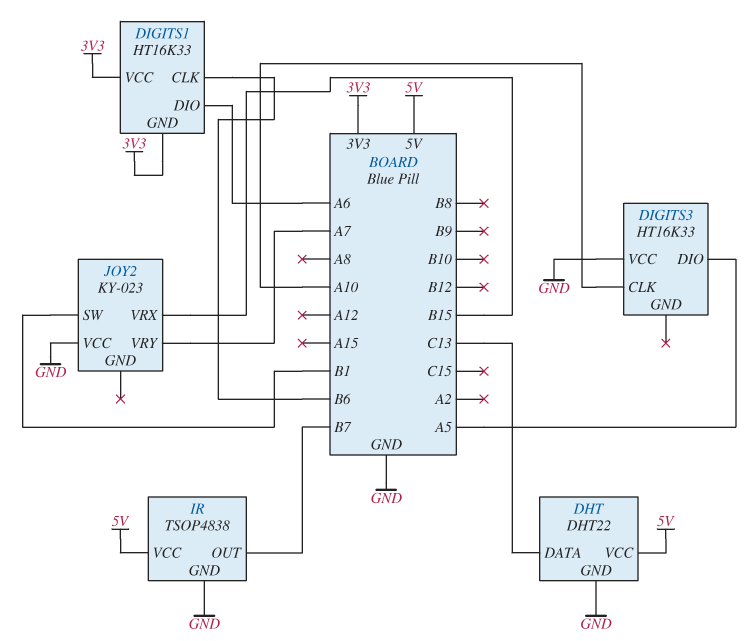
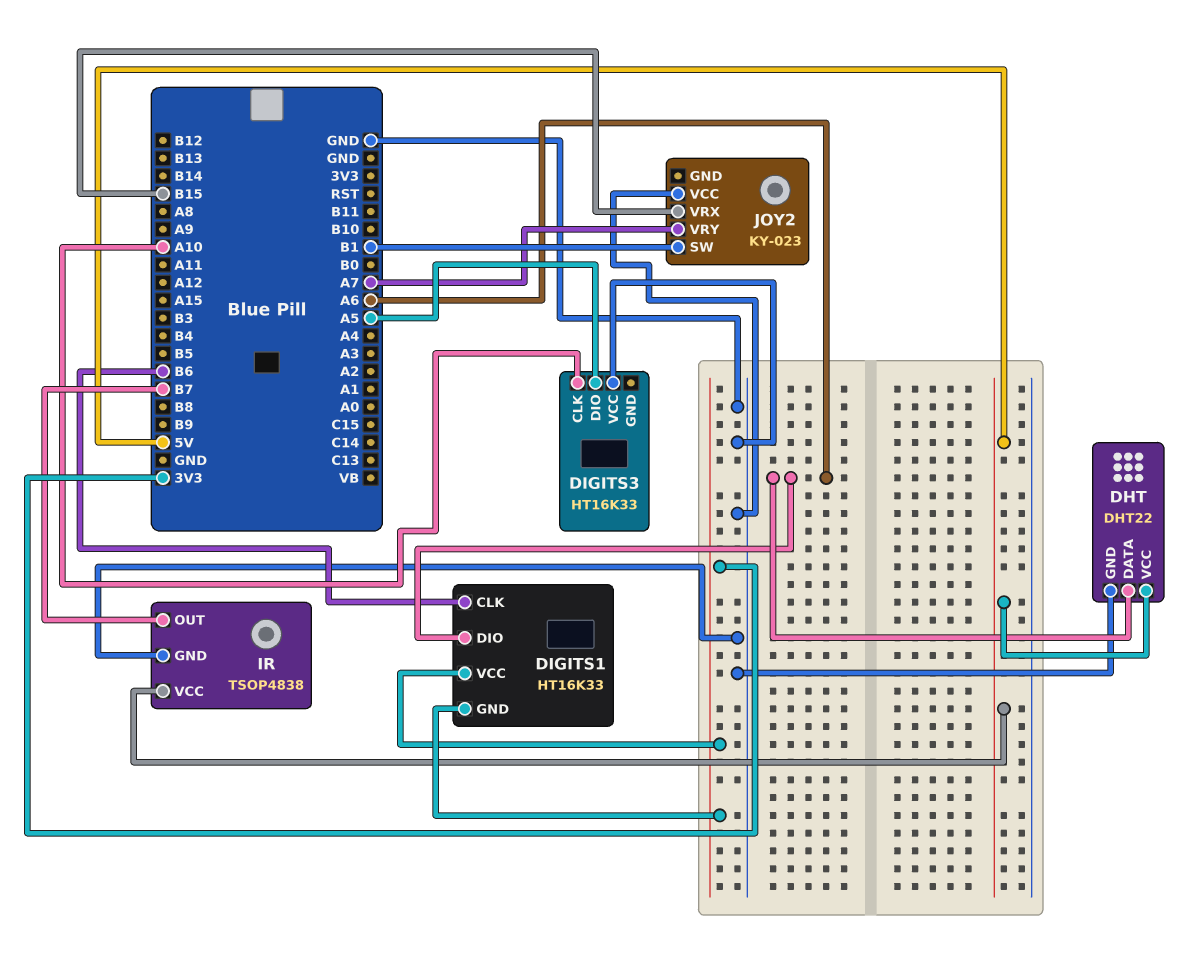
DHT pin DATA: C13 -> A6

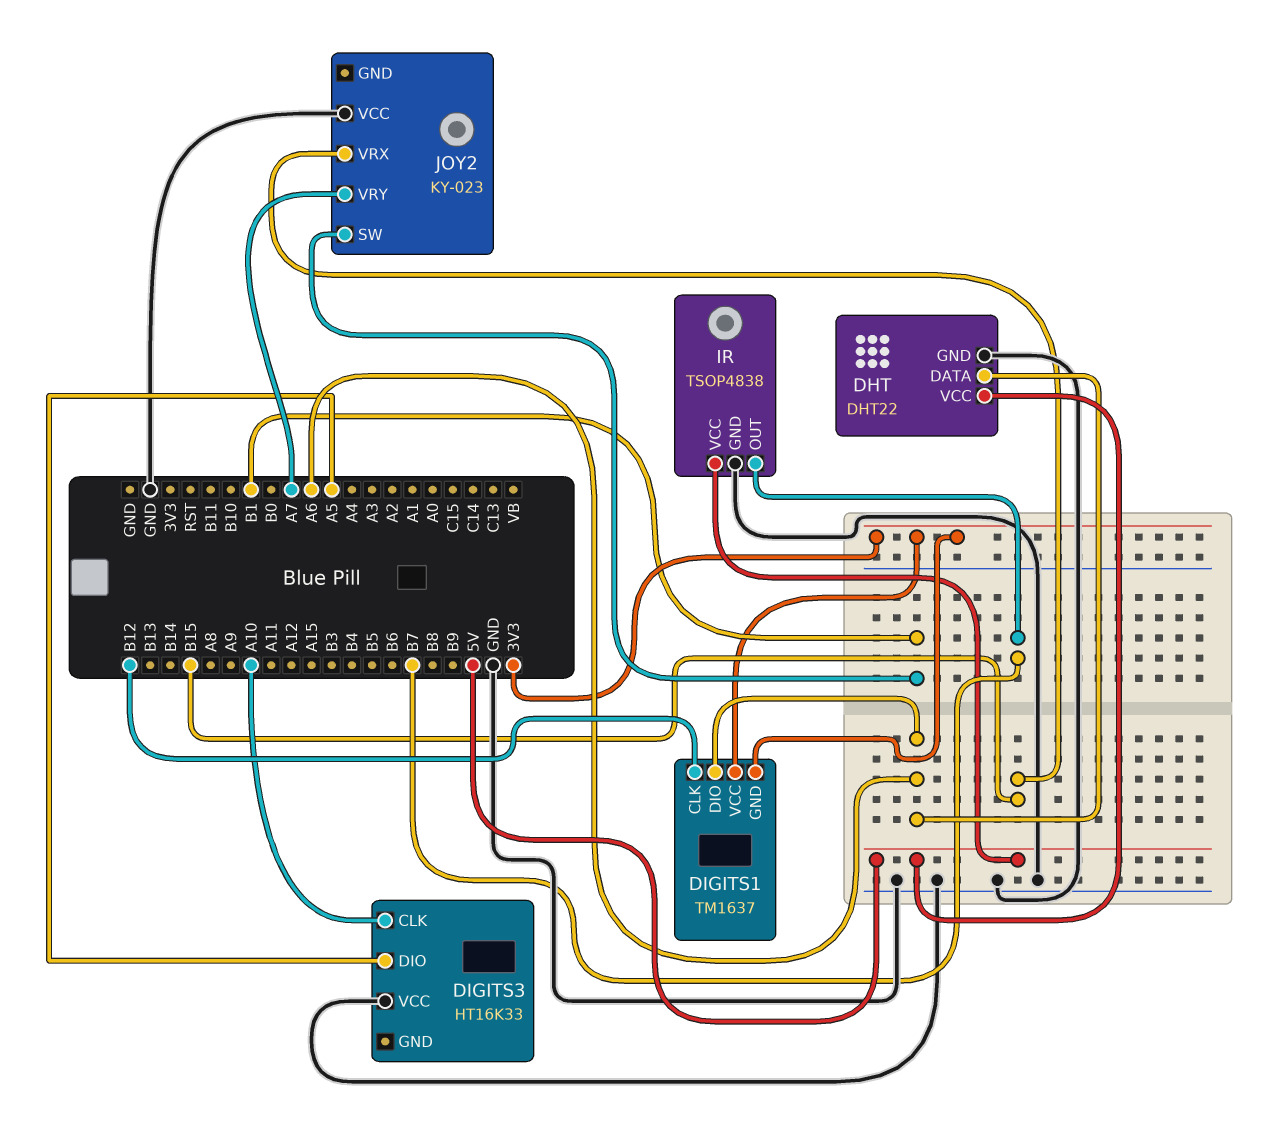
DIGITS1: HT16K33 -> TM1637
DIGITS1 pin CLK: B6 -> B12

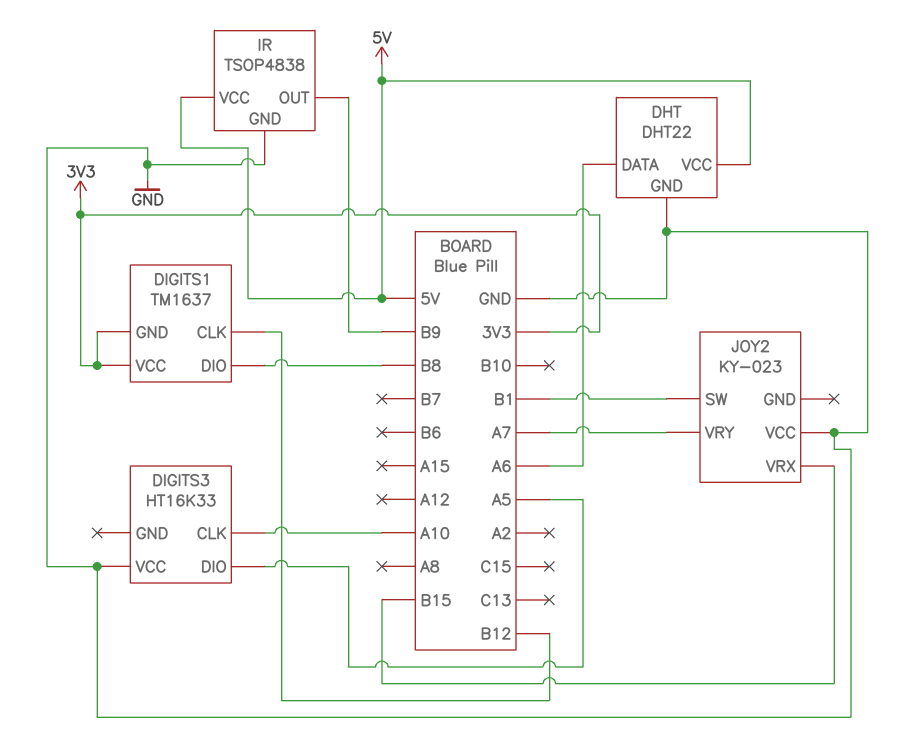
DIGITS1 pin DIO: A6 -> B8
IR pin OUT: B7 -> B9

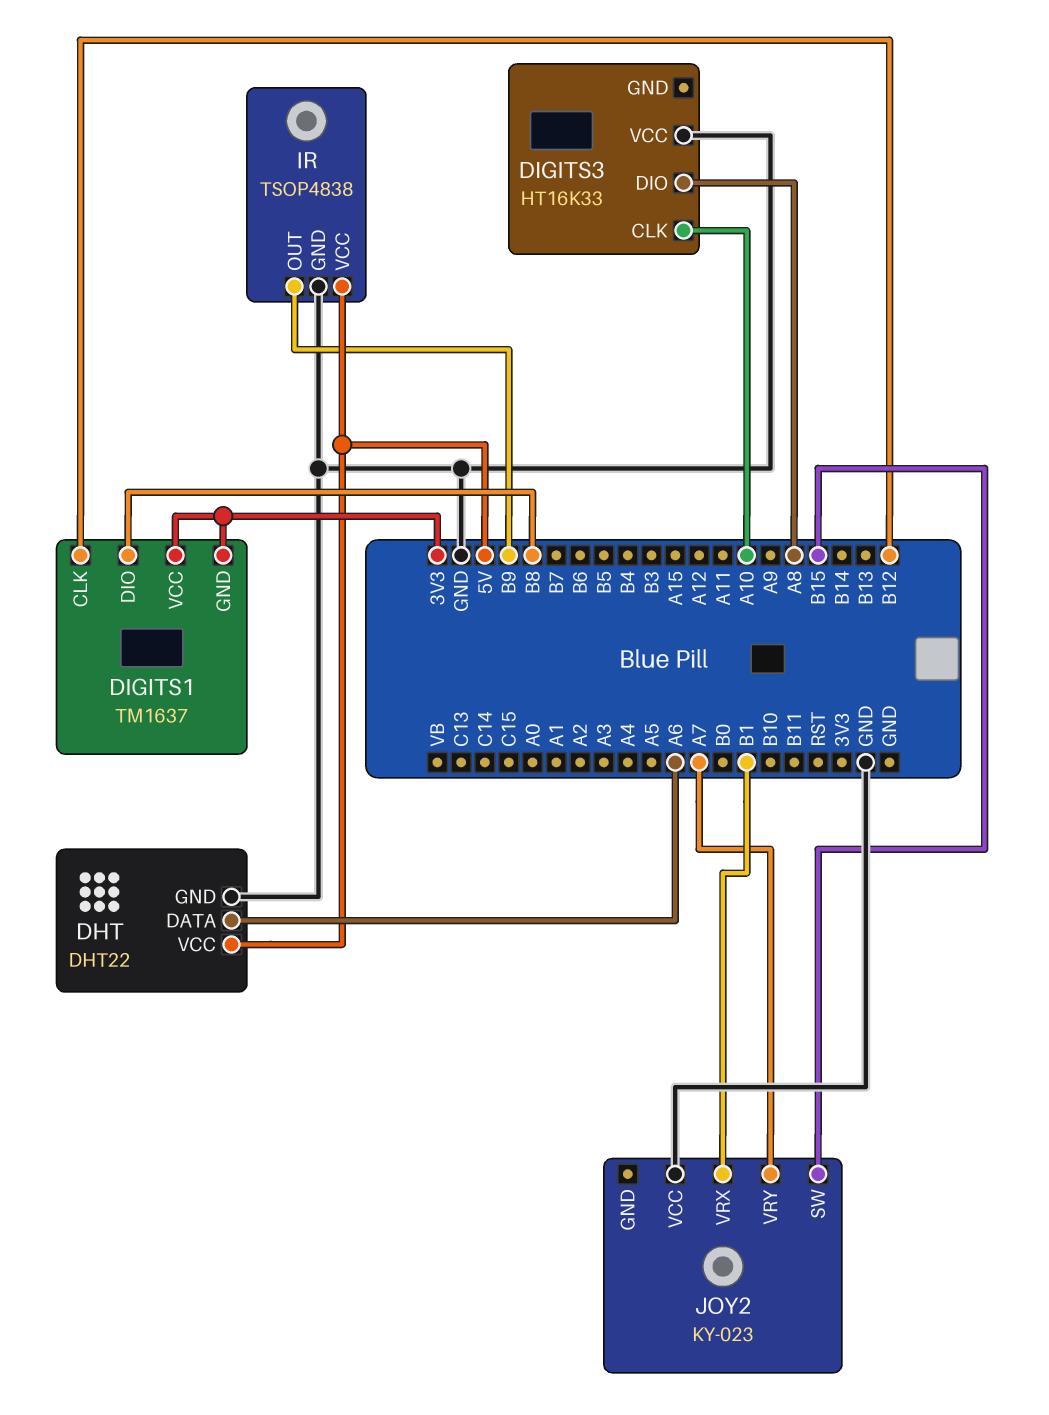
DIGITS3 pin DIO: A5 -> A8
JOY2 pin SW: B1 -> B15
JOY2 pin VRX: B15 -> B1

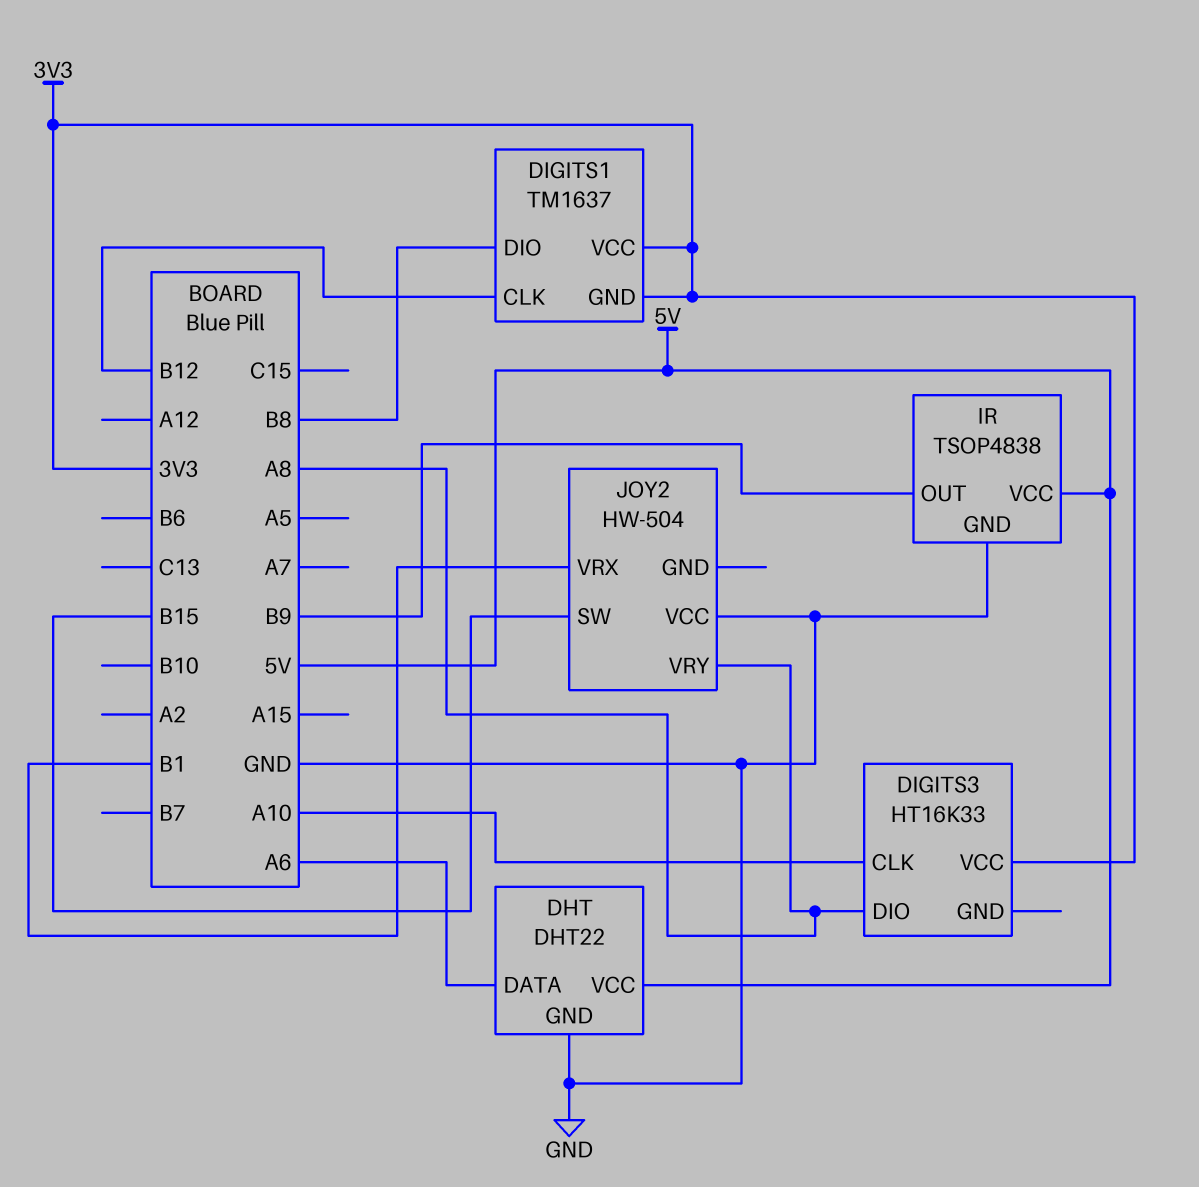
DIGITS3 pin VCC: GND -> 3V3
JOY2: KY-023 -> HW-504
JOY2 pin VRY: A7 -> A8

